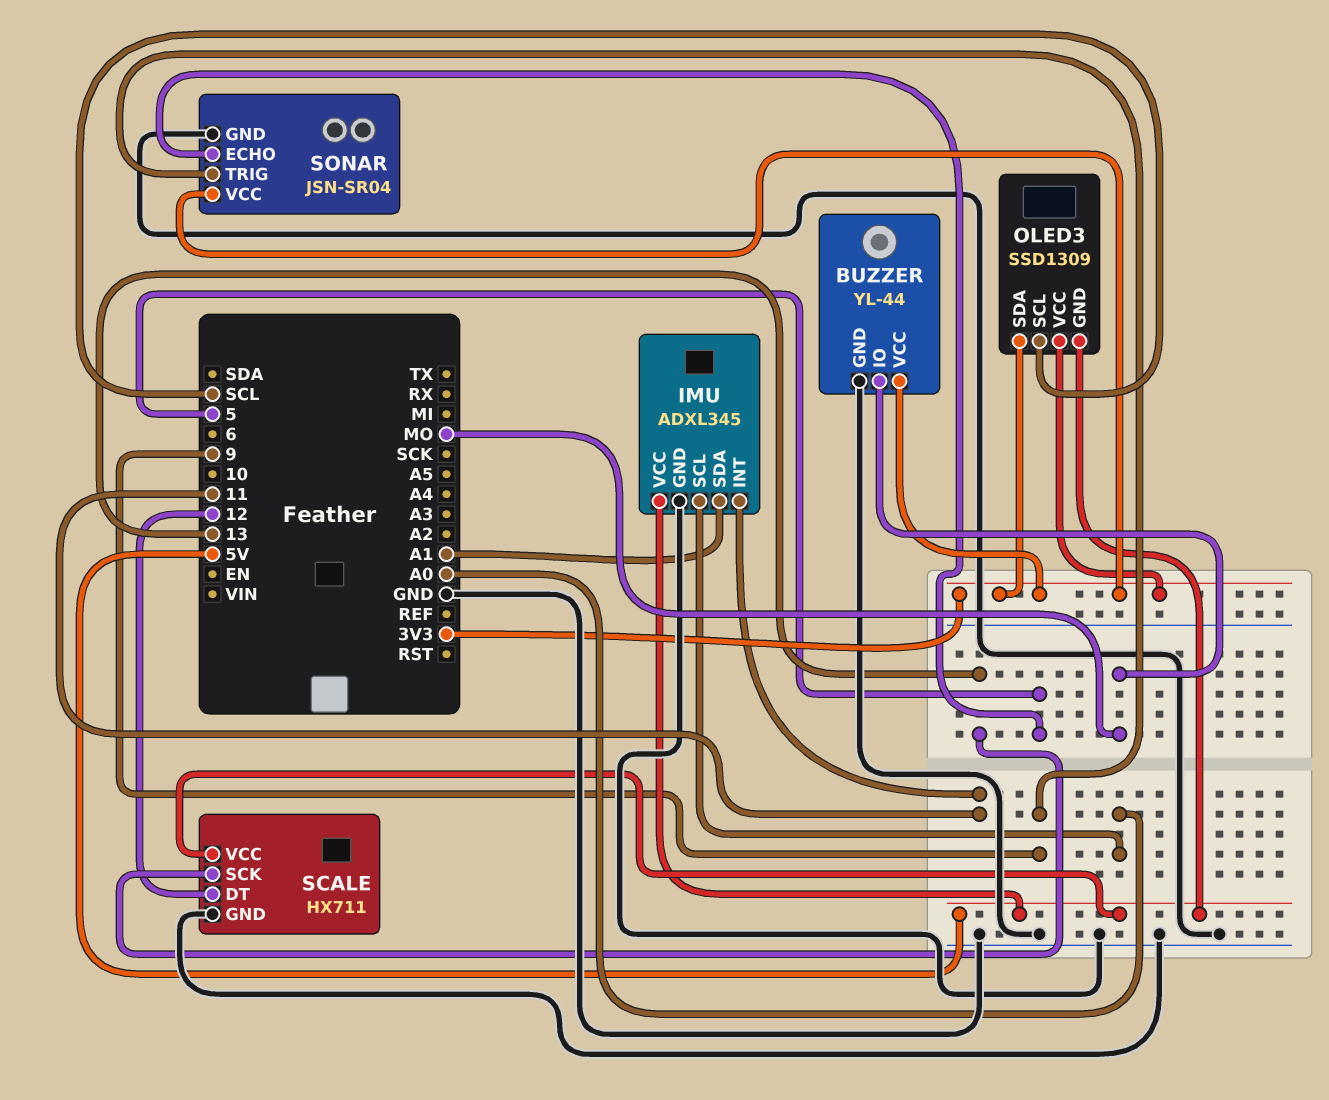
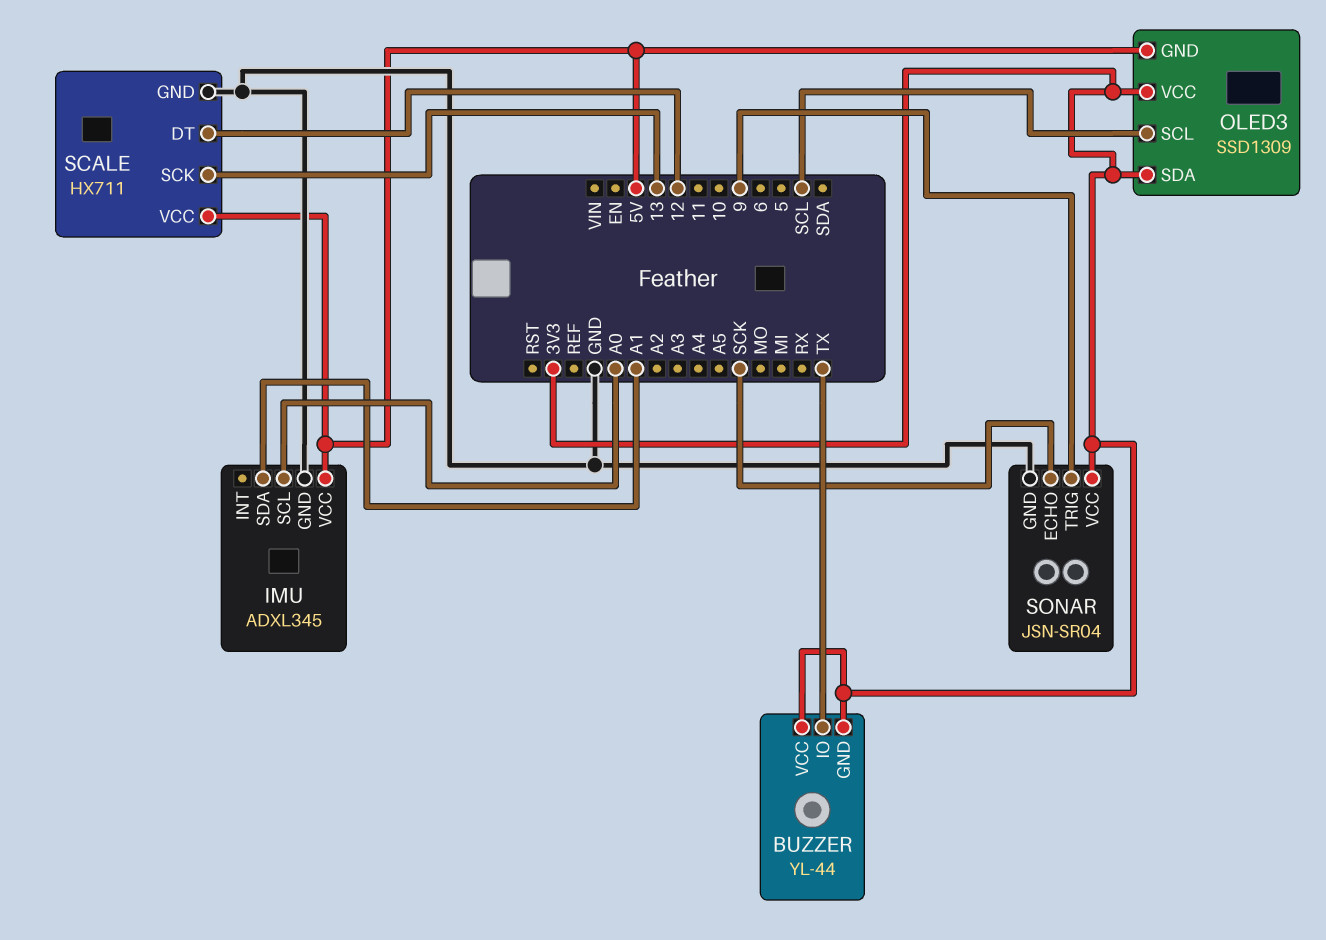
BUZZER pin GND: GND -> 3V3
BUZZER pin IO: MO -> TX
IMU pin INT: 11 -> none
SONAR pin ECHO: 5 -> SCK

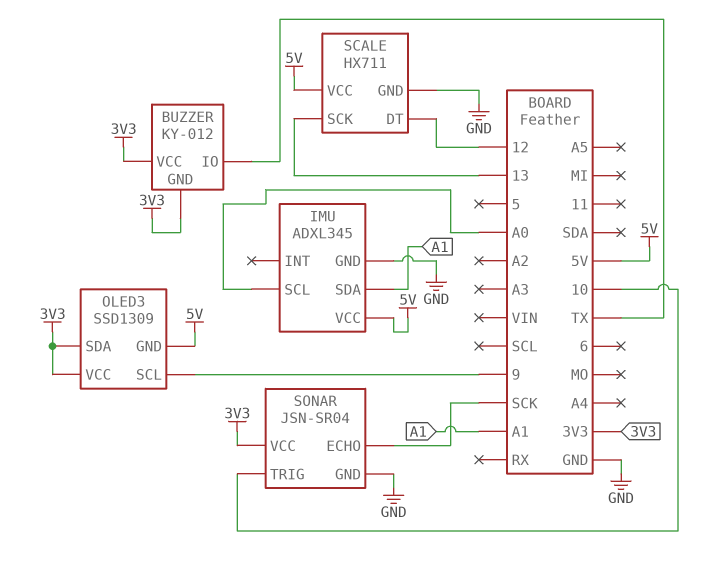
BUZZER: YL-44 -> KY-012
OLED3 pin SCL: SCL -> 9
SONAR pin TRIG: 9 -> 10

